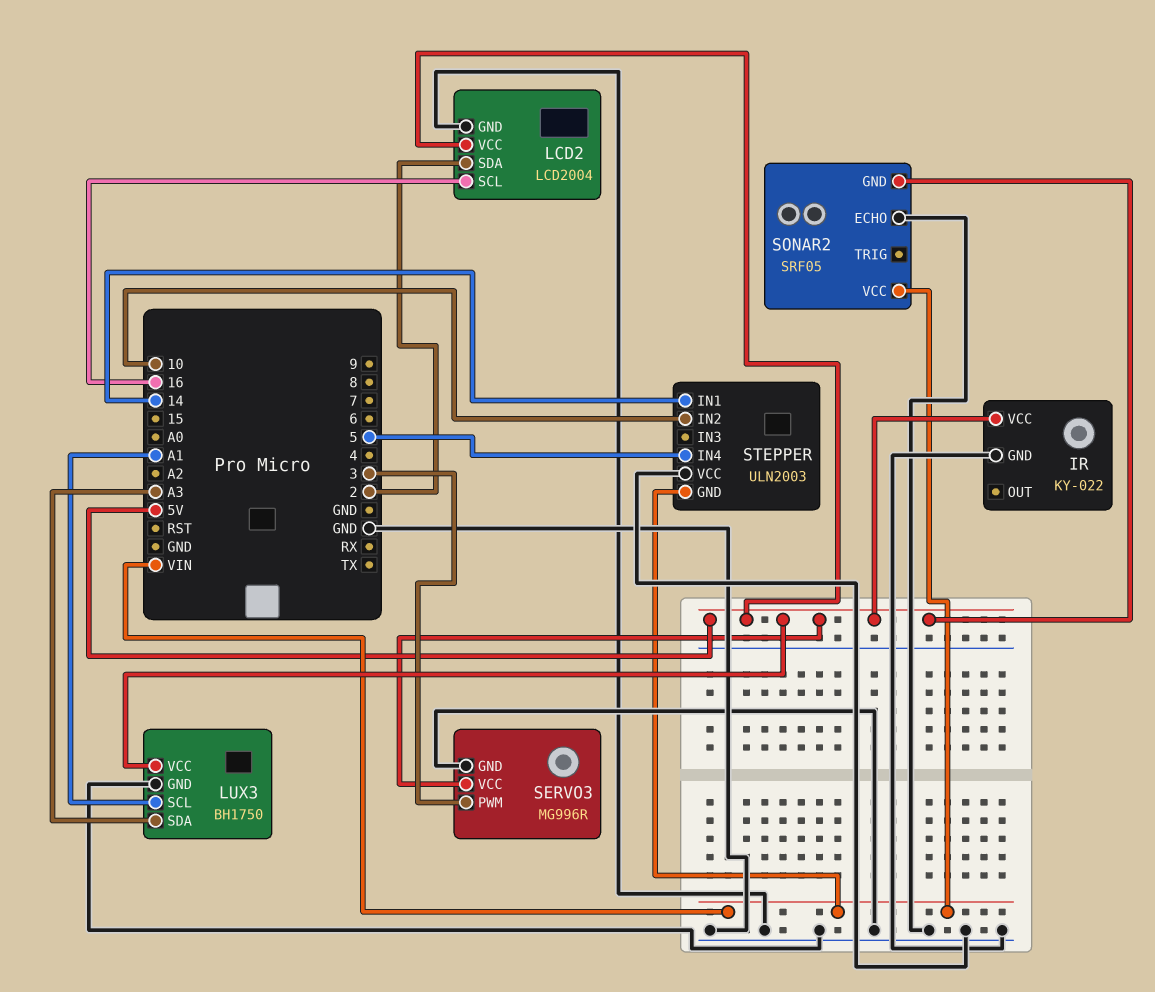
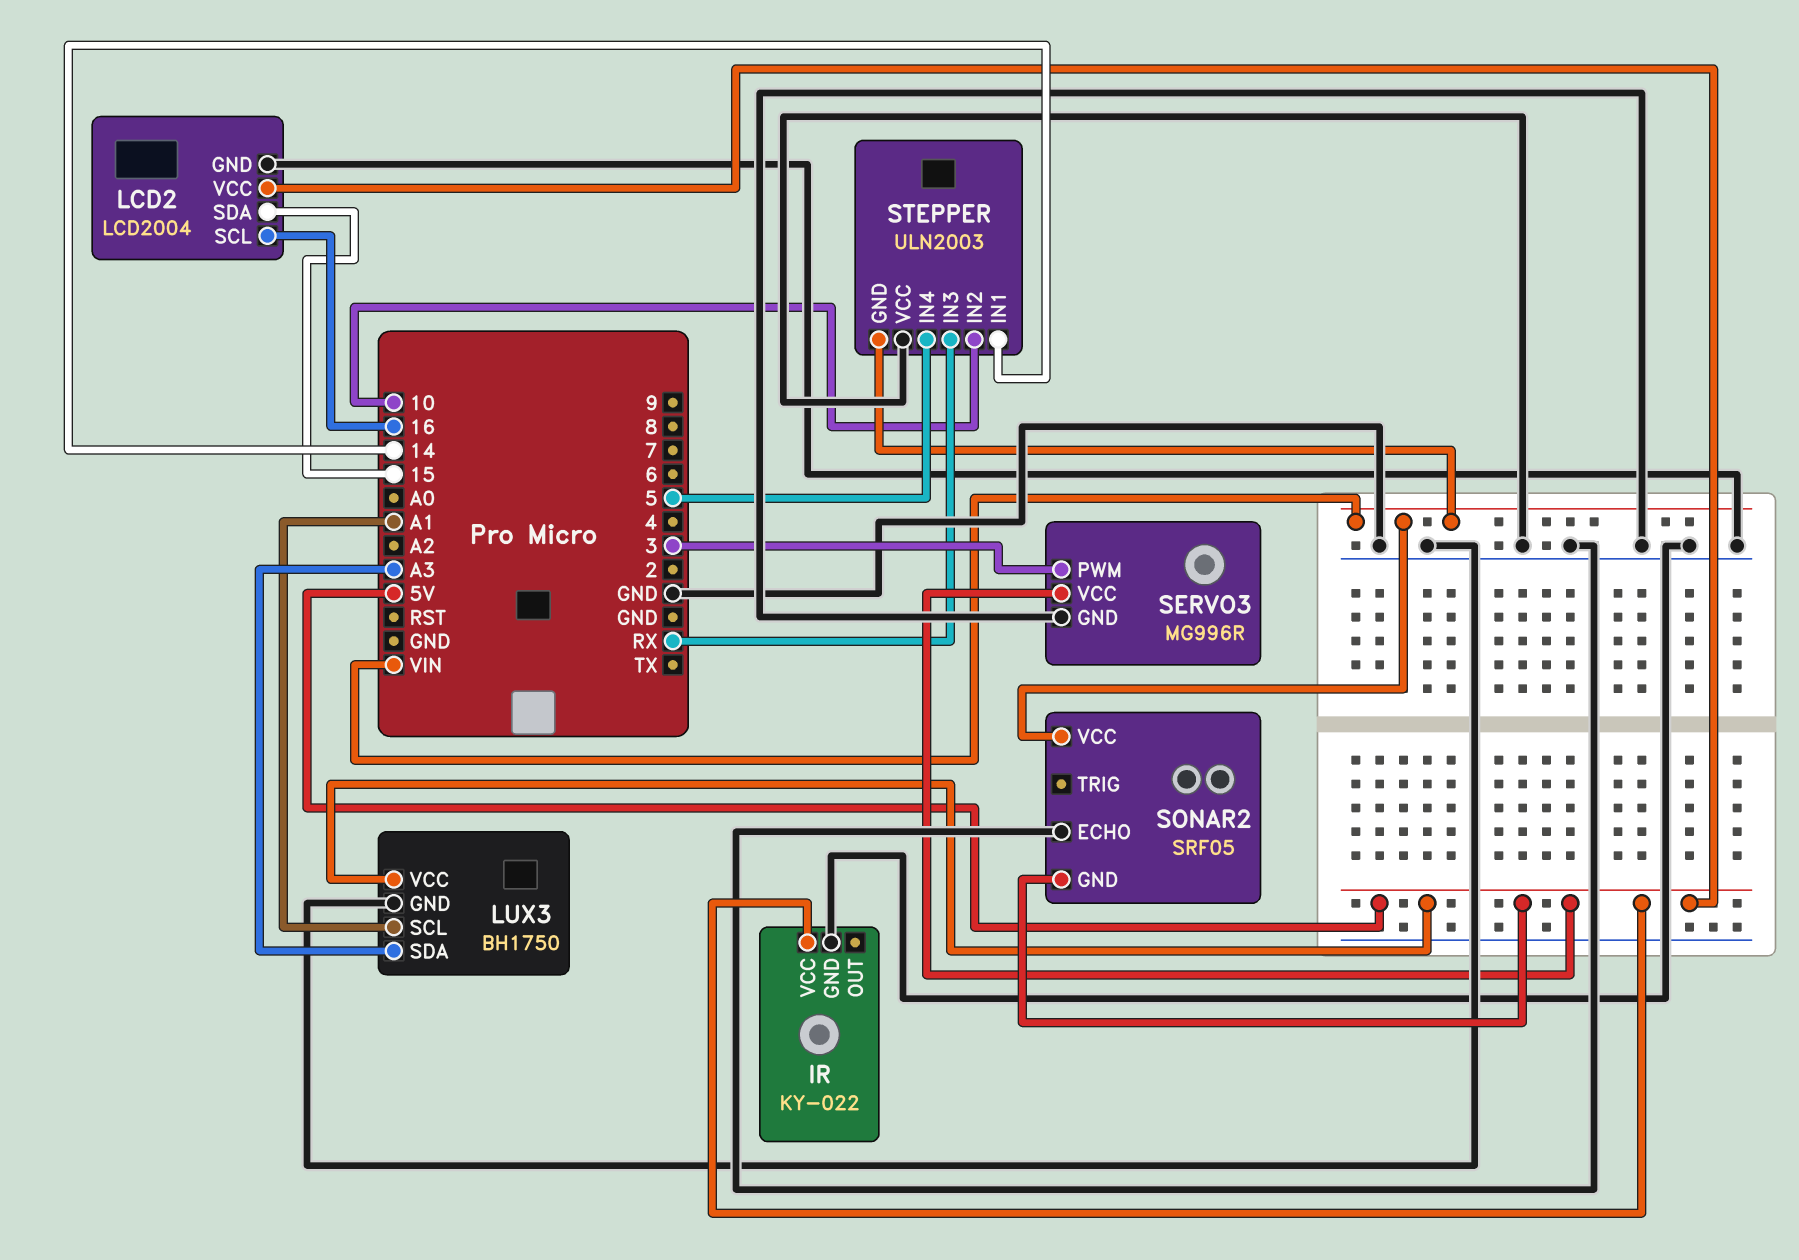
LCD2 pin SDA: 2 -> 15
STEPPER pin IN3: none -> RX

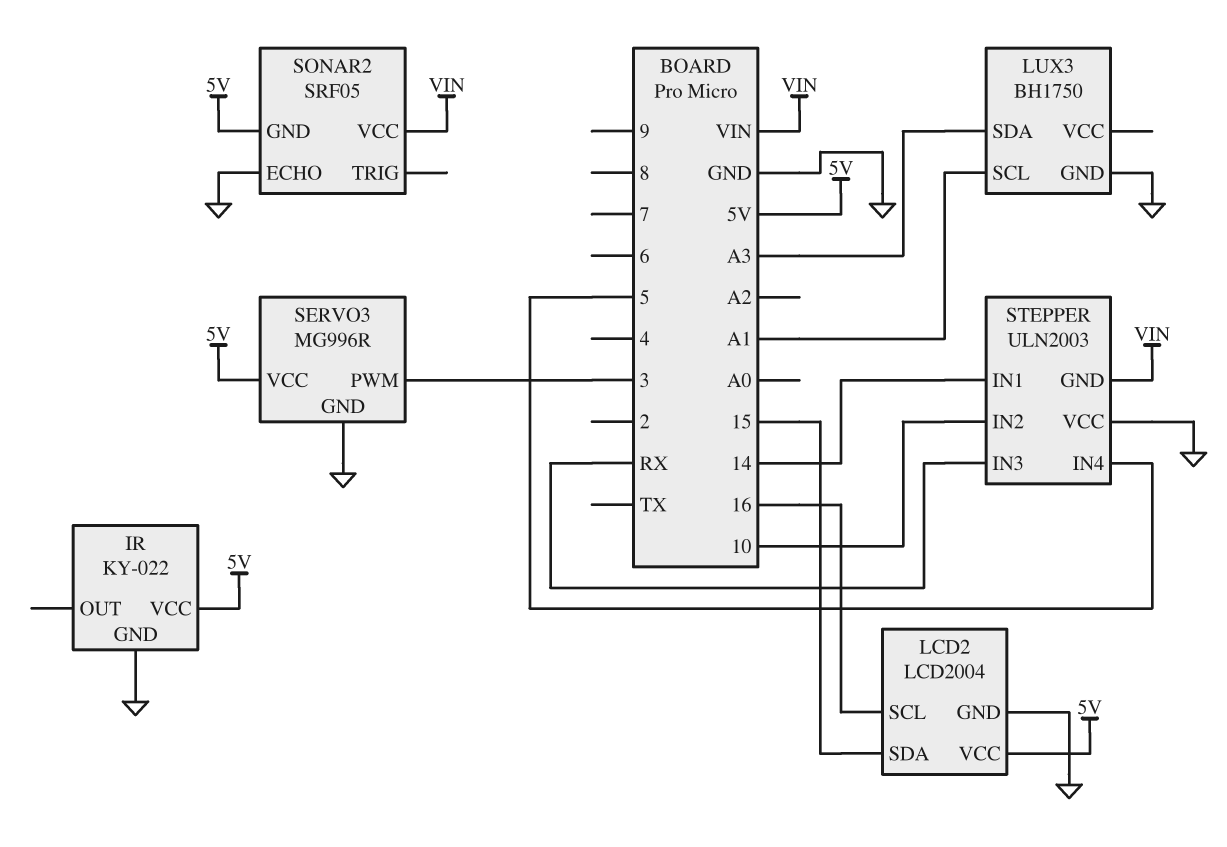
LUX3 pin VCC: 5V -> none

